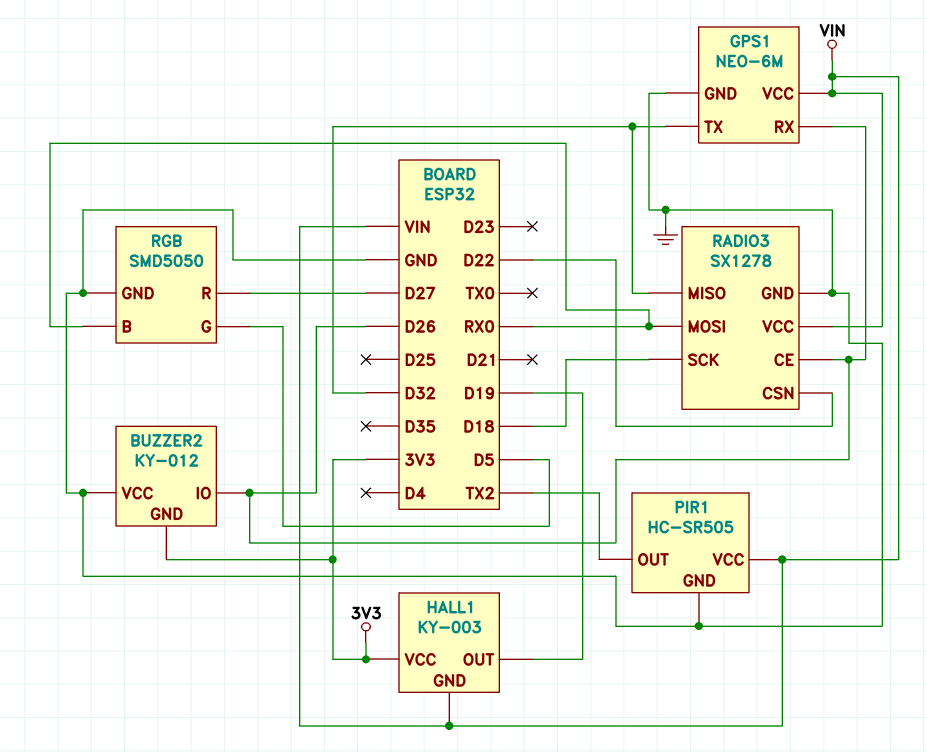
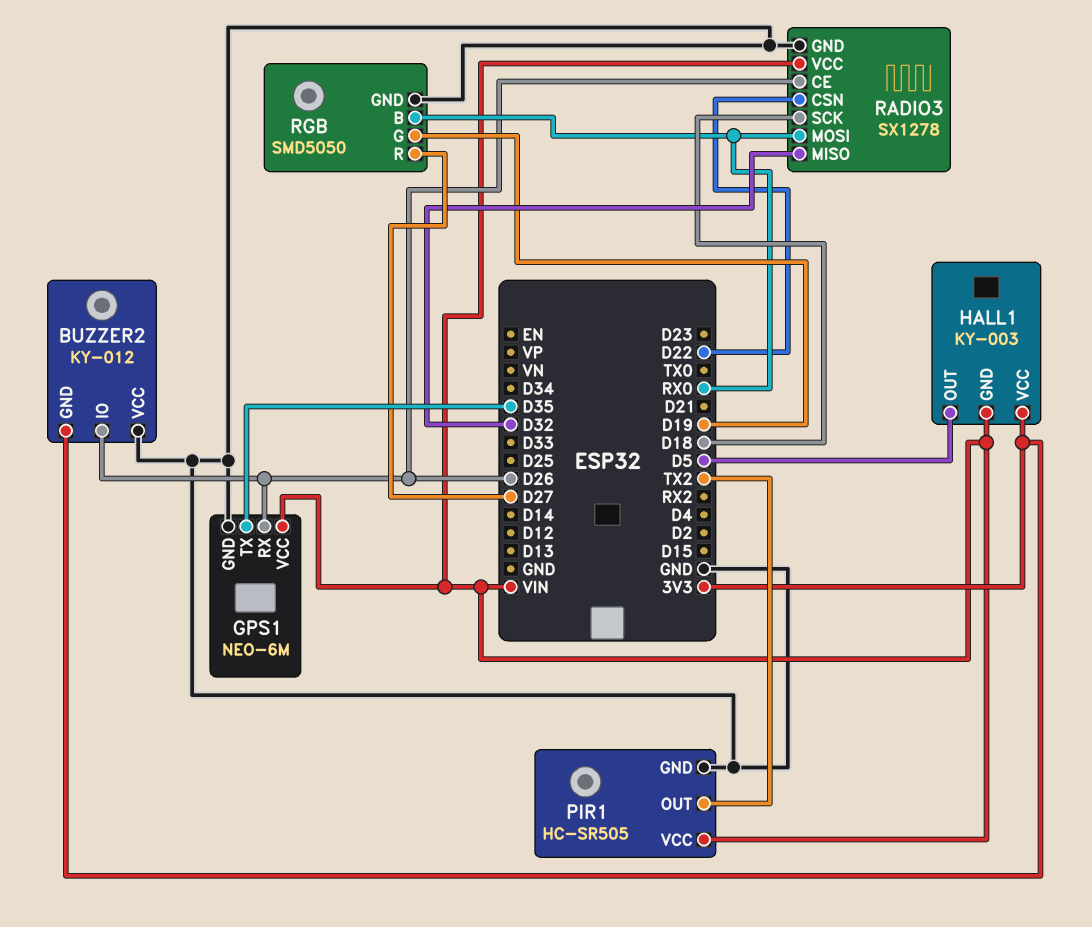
GPS1 pin TX: D32 -> D35
HALL1 pin OUT: D19 -> D5
RGB pin G: D5 -> D19

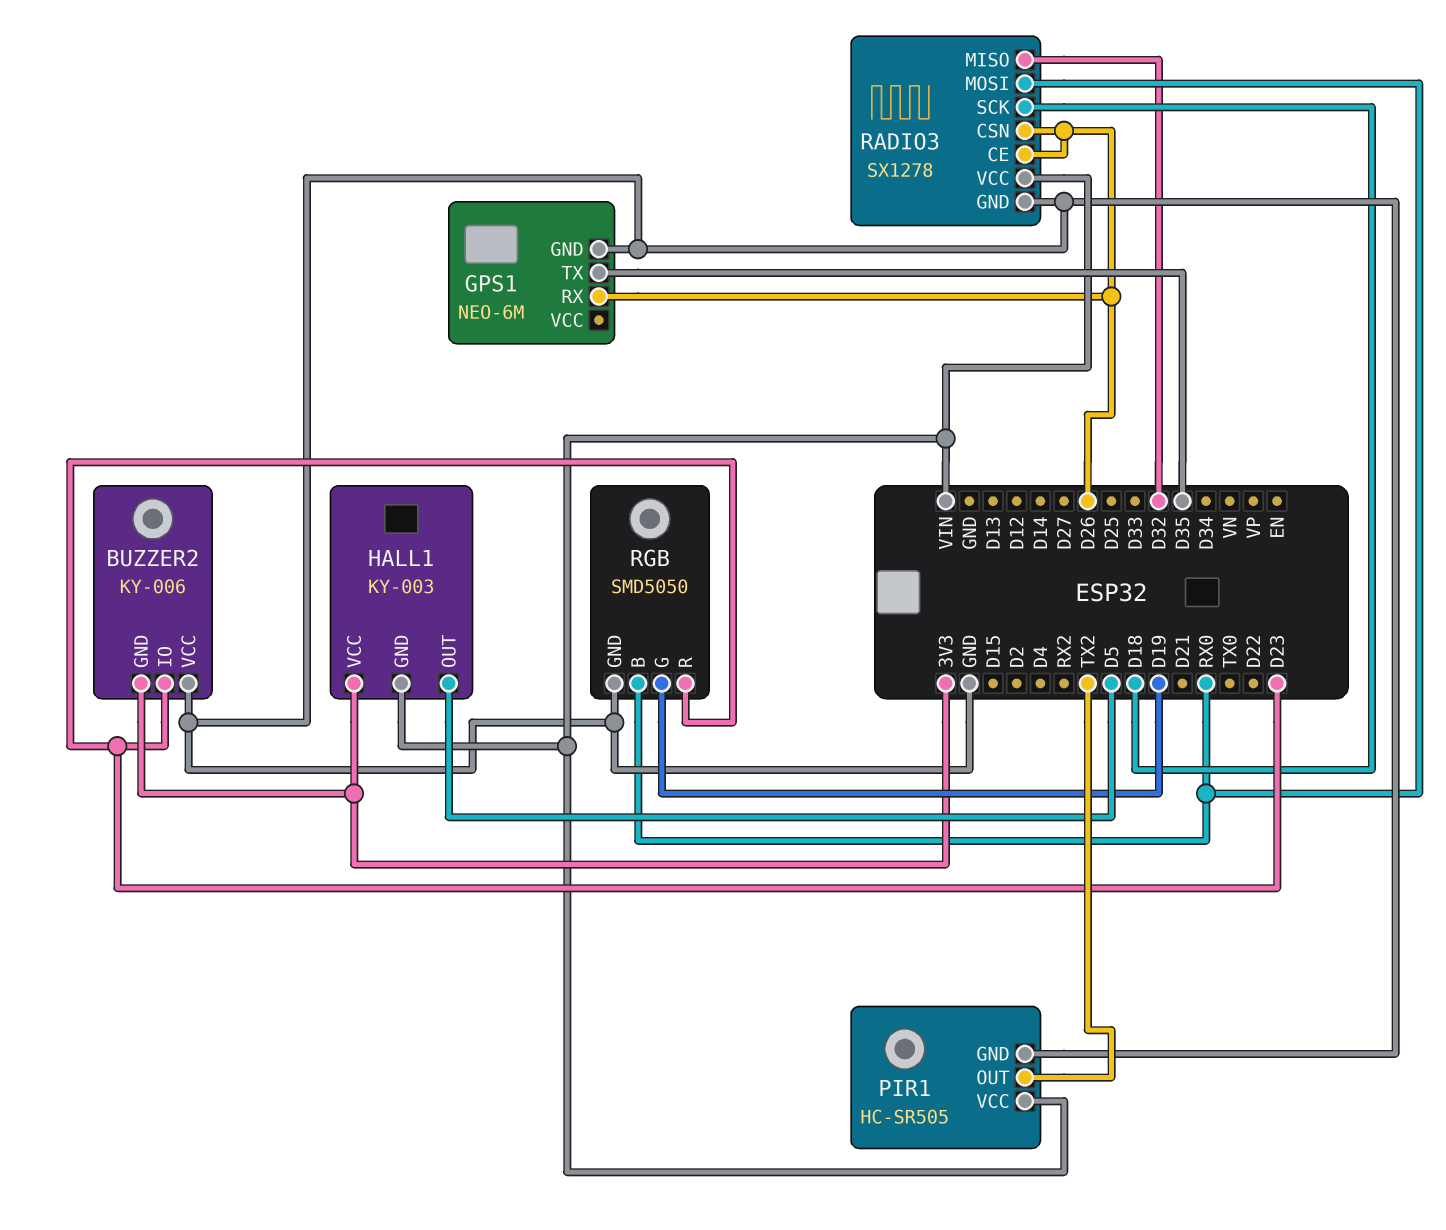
BUZZER2: KY-012 -> KY-006
BUZZER2 pin IO: D26 -> D23
GPS1 pin VCC: VIN -> none
RADIO3 pin CSN: D22 -> D26
RGB pin R: D27 -> D23

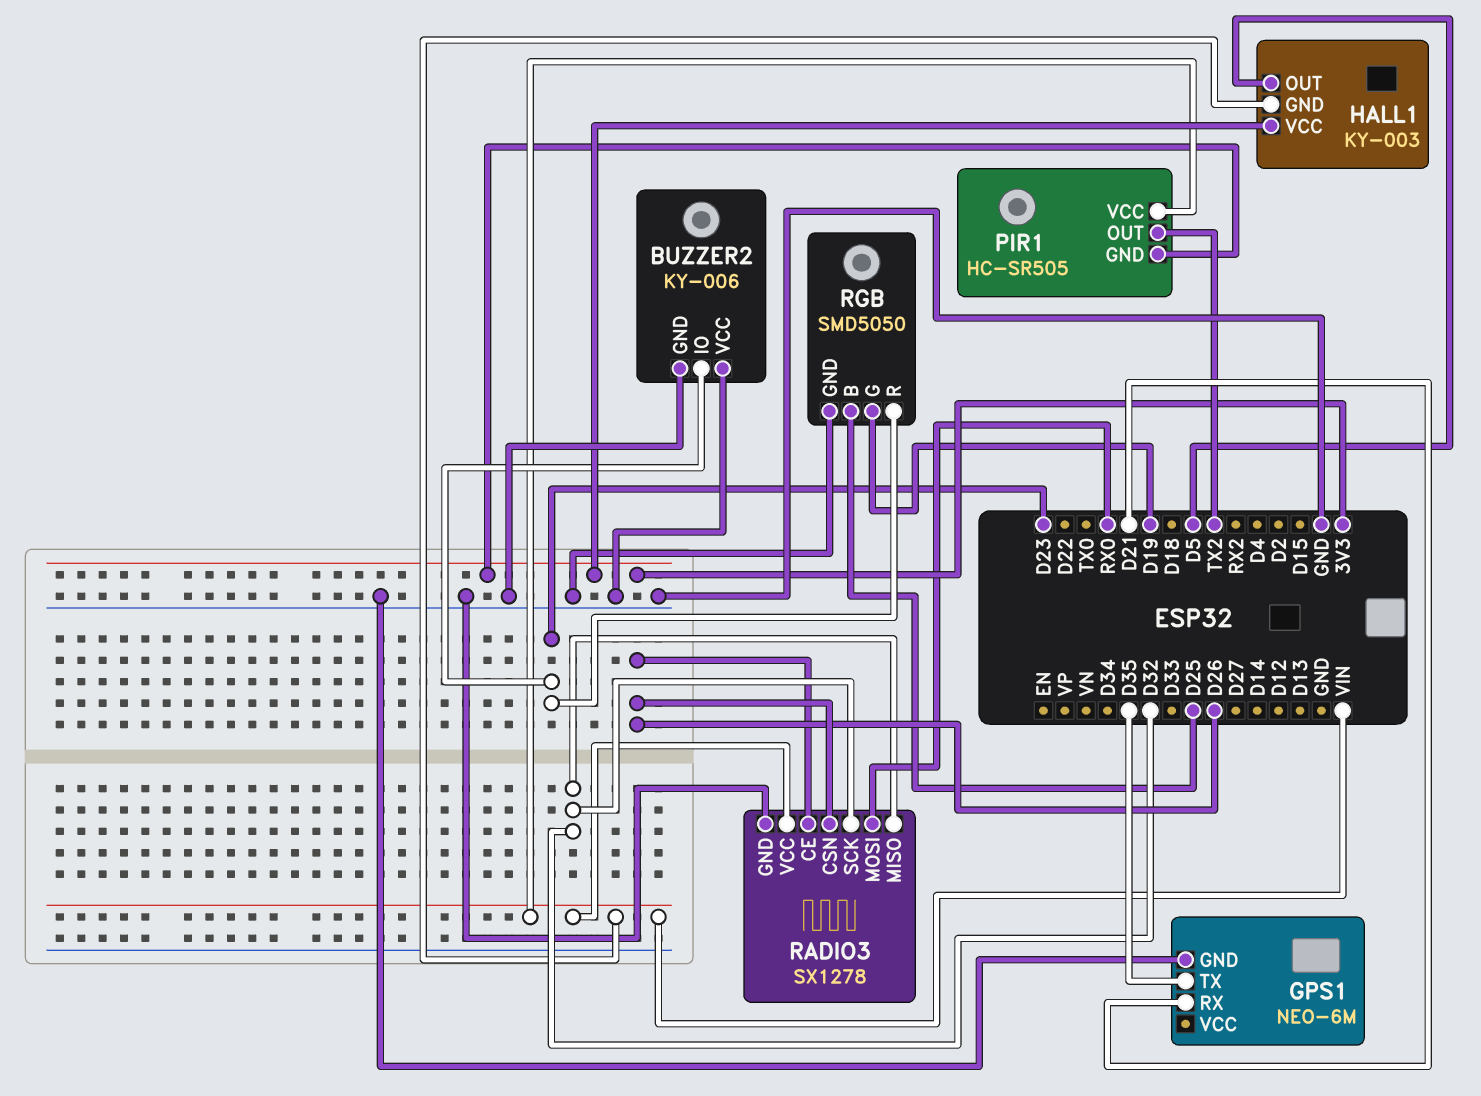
BUZZER2 pin GND: 3V3 -> GND
GPS1 pin RX: D26 -> D21
PIR1 pin GND: GND -> 3V3
RADIO3 pin SCK: D18 -> D32
RGB pin B: RX0 -> D25

